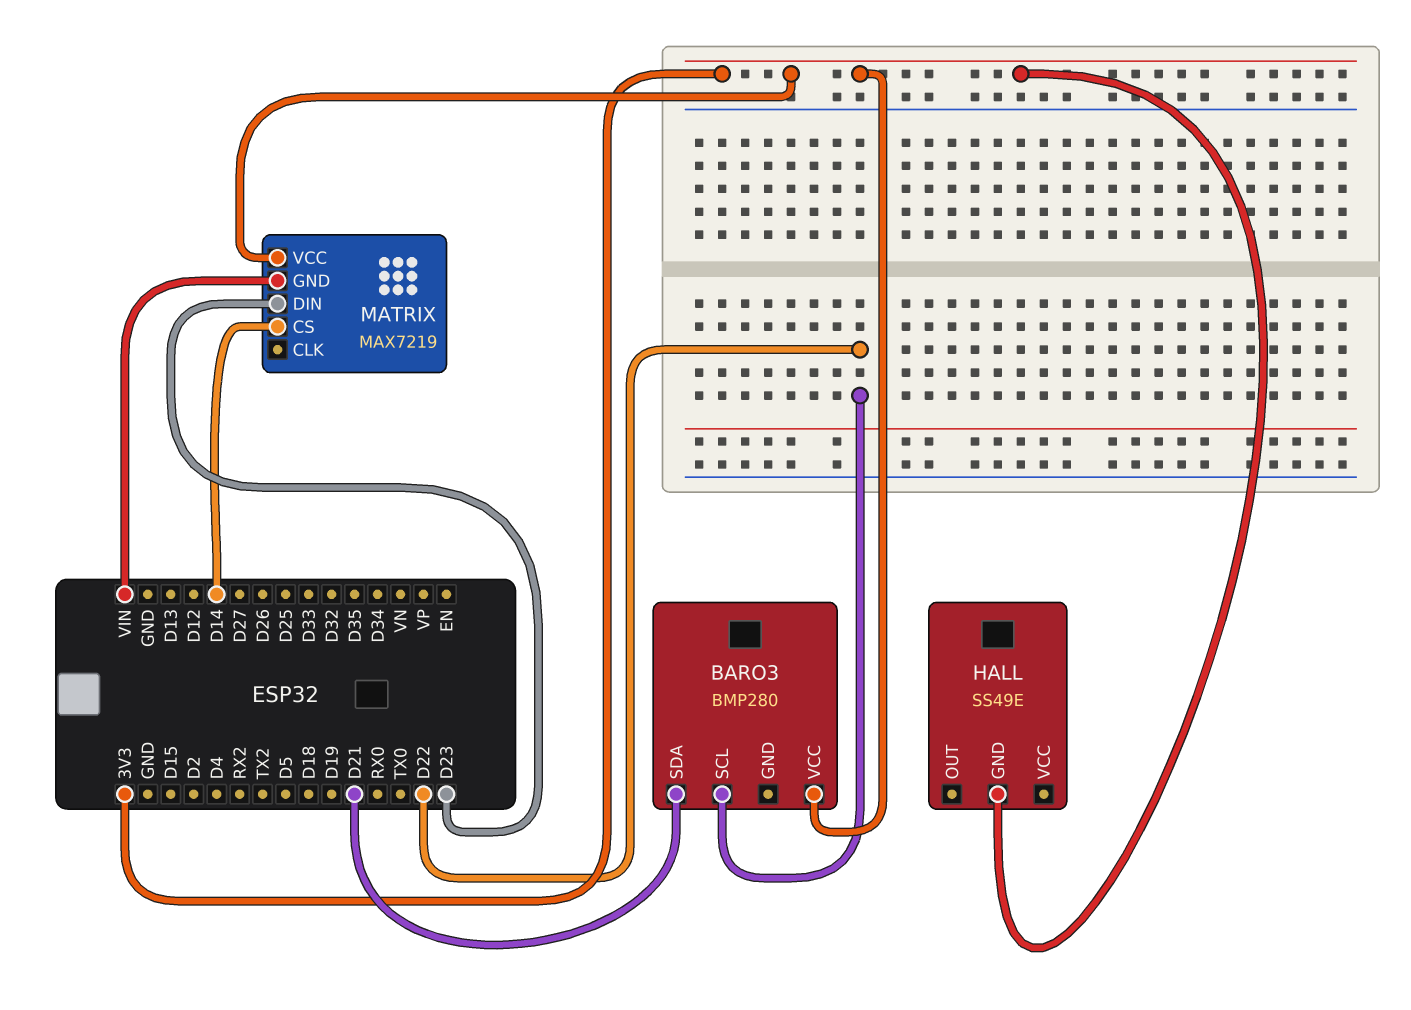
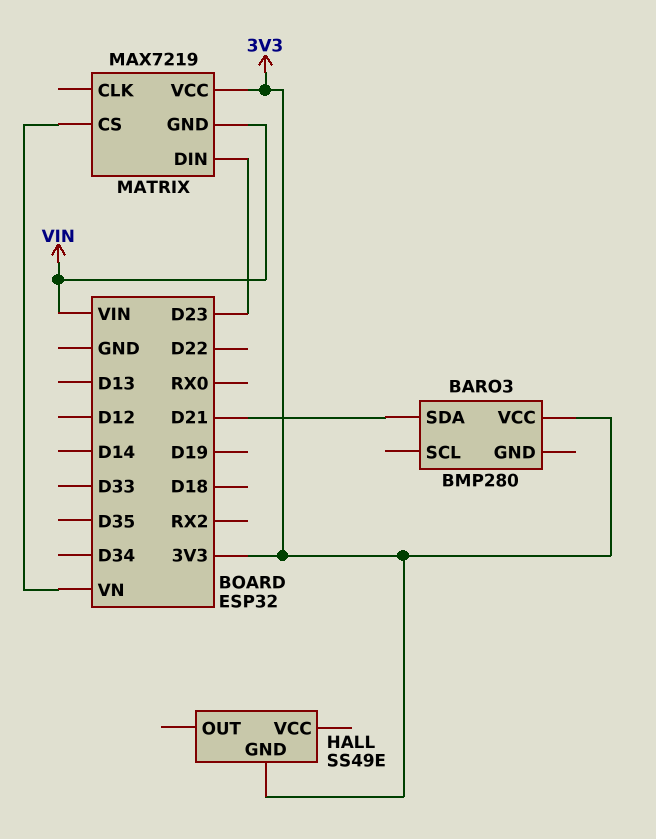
BARO3 pin SCL: D22 -> none
MATRIX pin CS: D14 -> VN

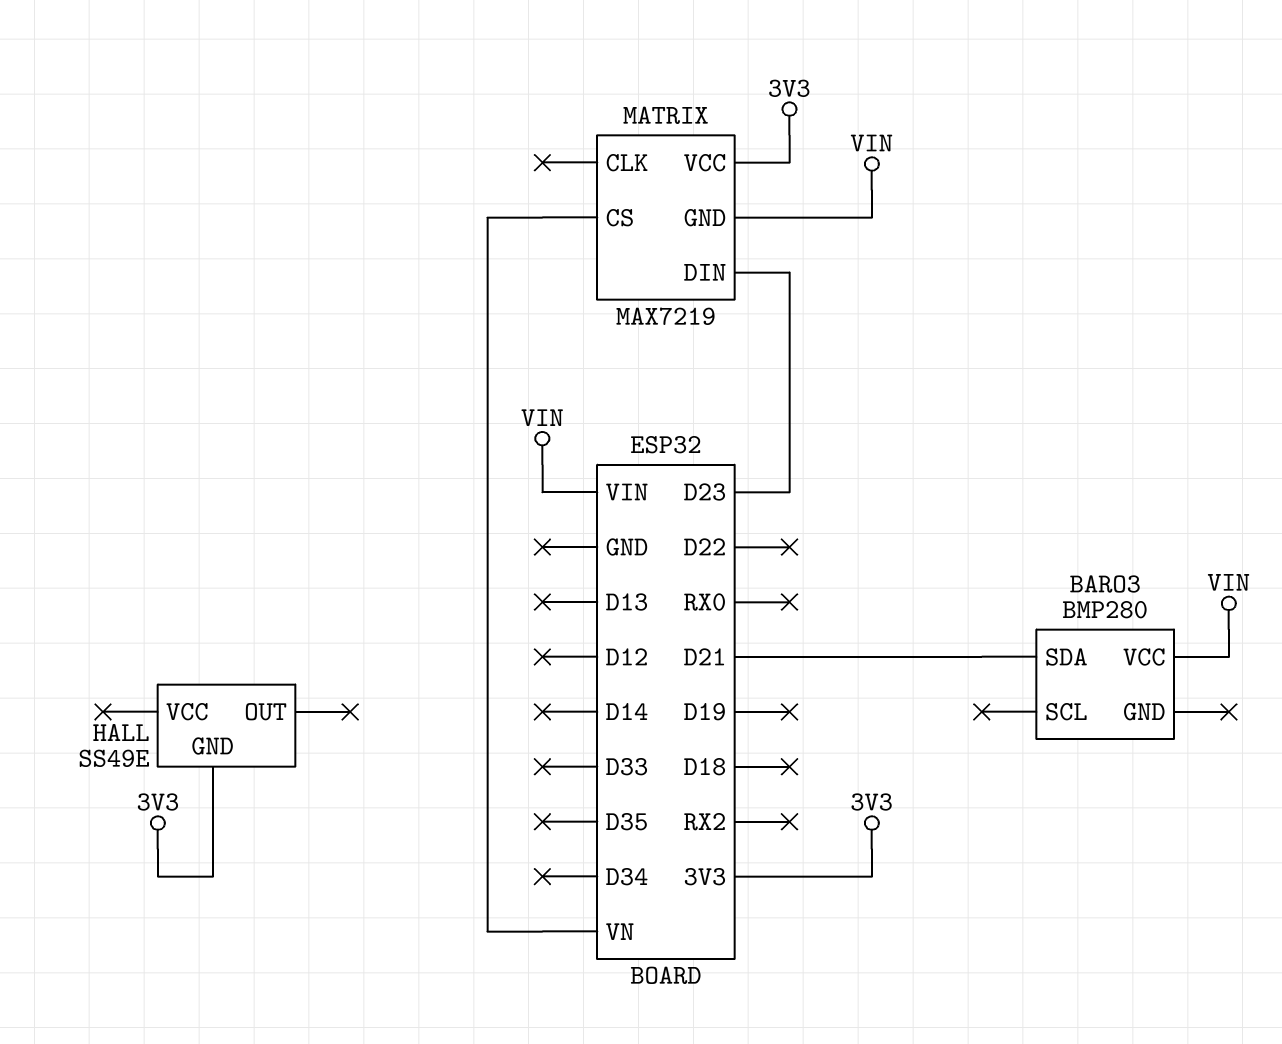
BARO3 pin VCC: 3V3 -> VIN

